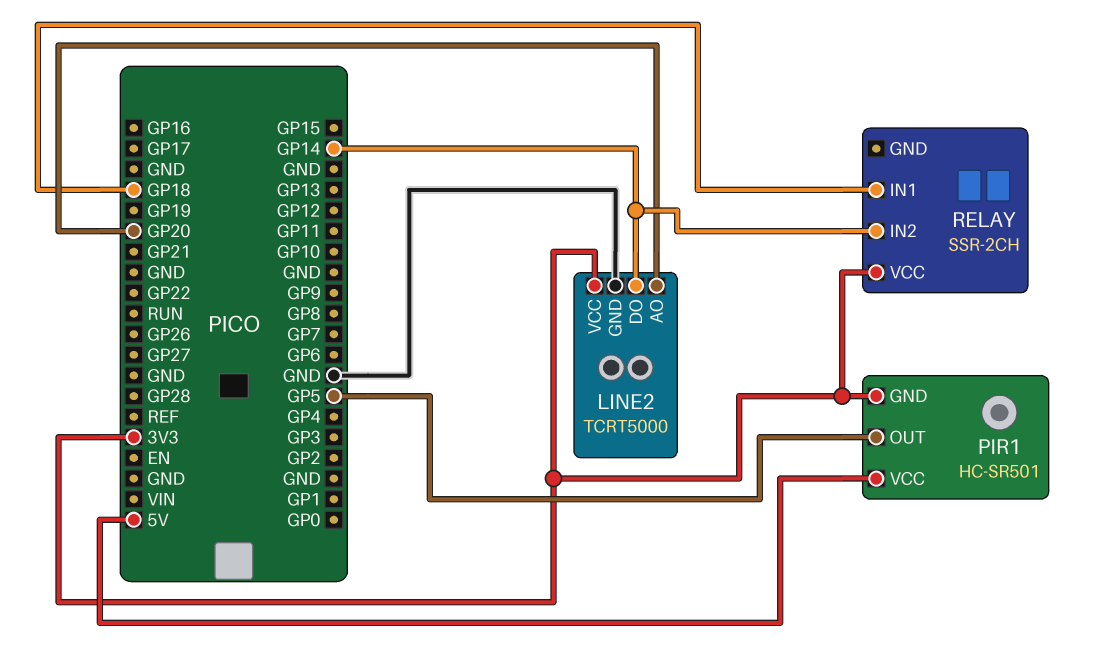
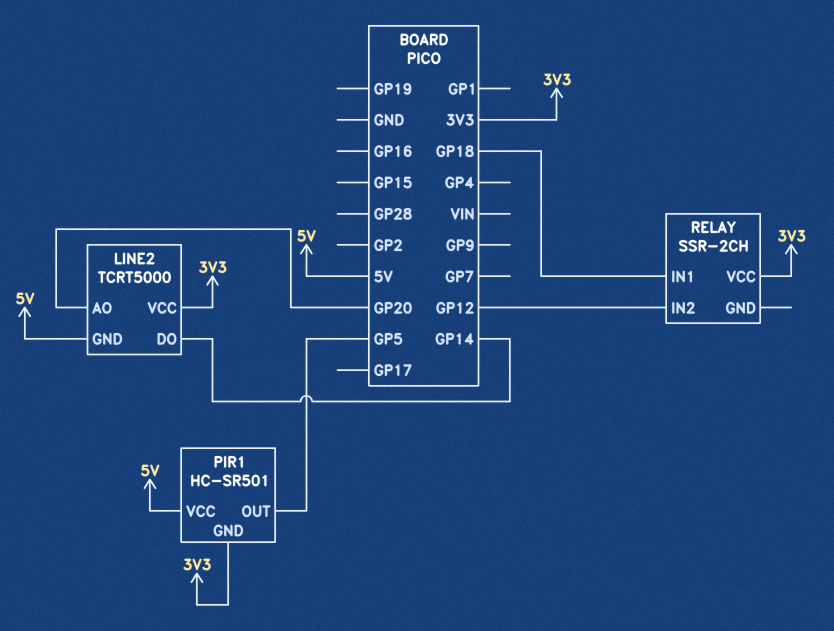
LINE2 pin GND: GND -> 5V
RELAY pin IN2: GP14 -> GP12

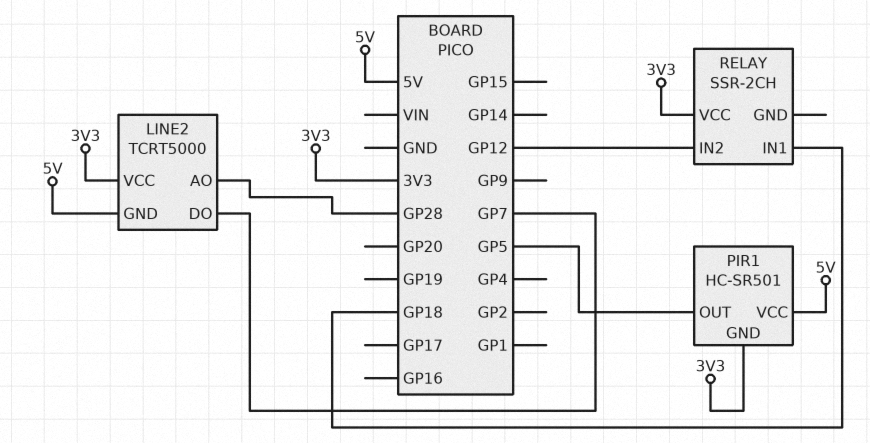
LINE2 pin AO: GP20 -> GP28
LINE2 pin DO: GP14 -> GP7

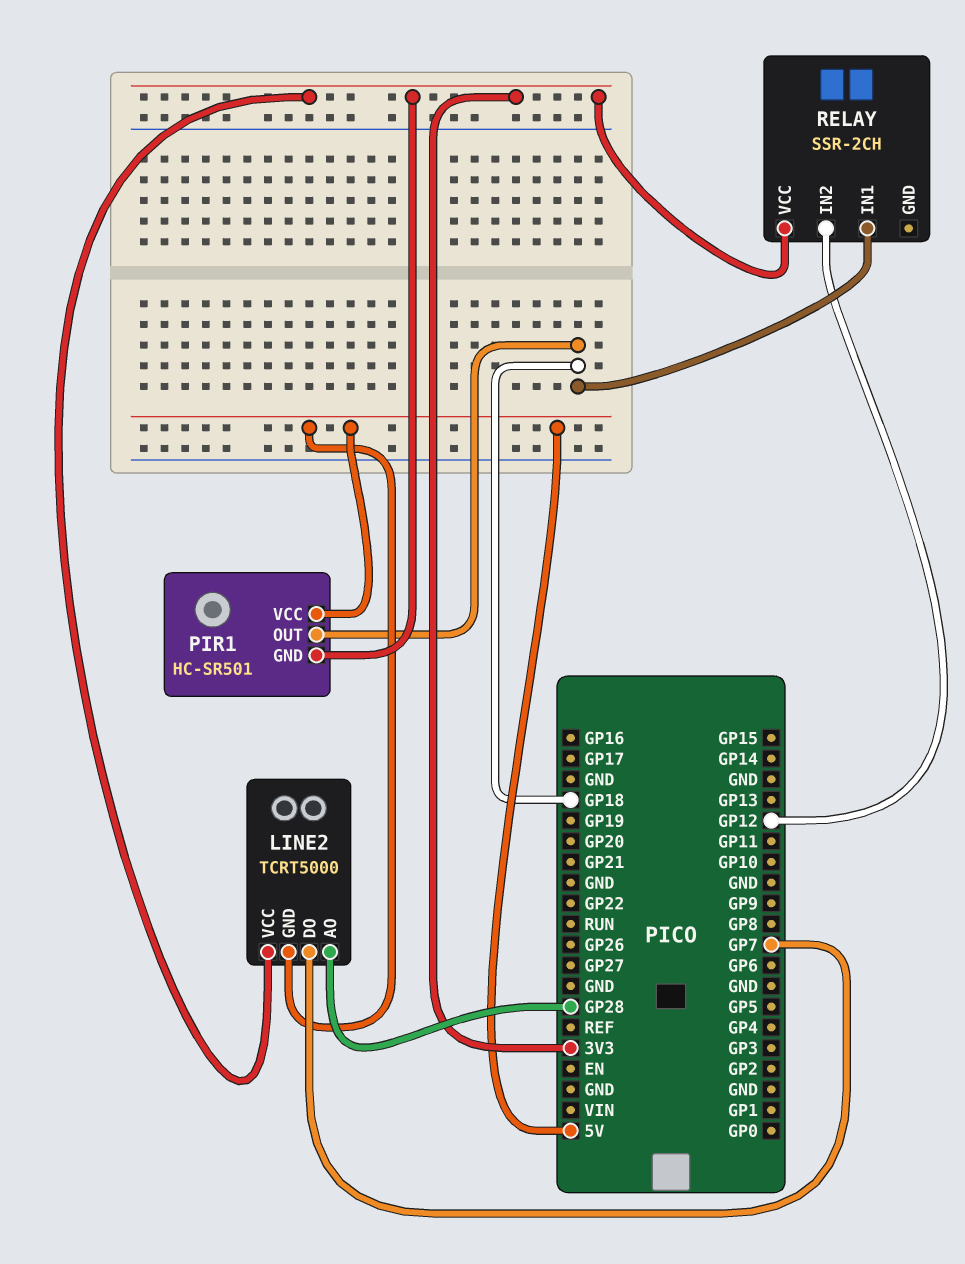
PIR1 pin OUT: GP5 -> GP18

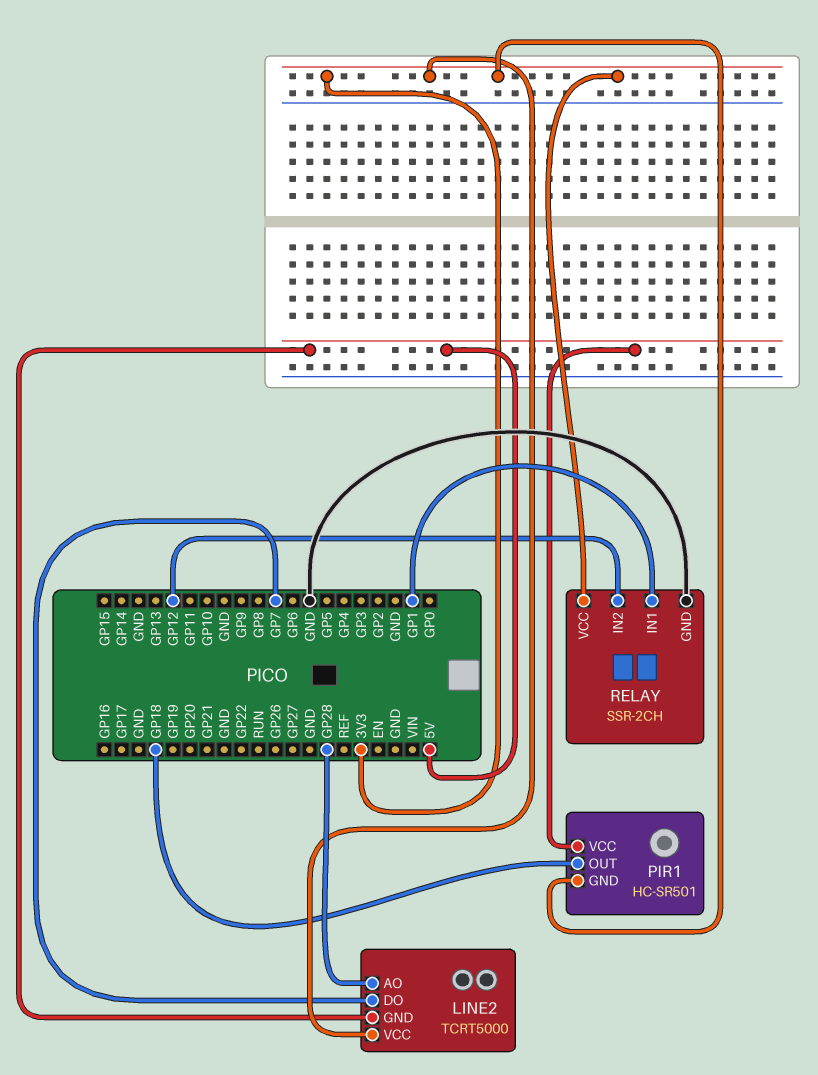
RELAY pin GND: none -> GND
RELAY pin IN1: GP18 -> GP1

